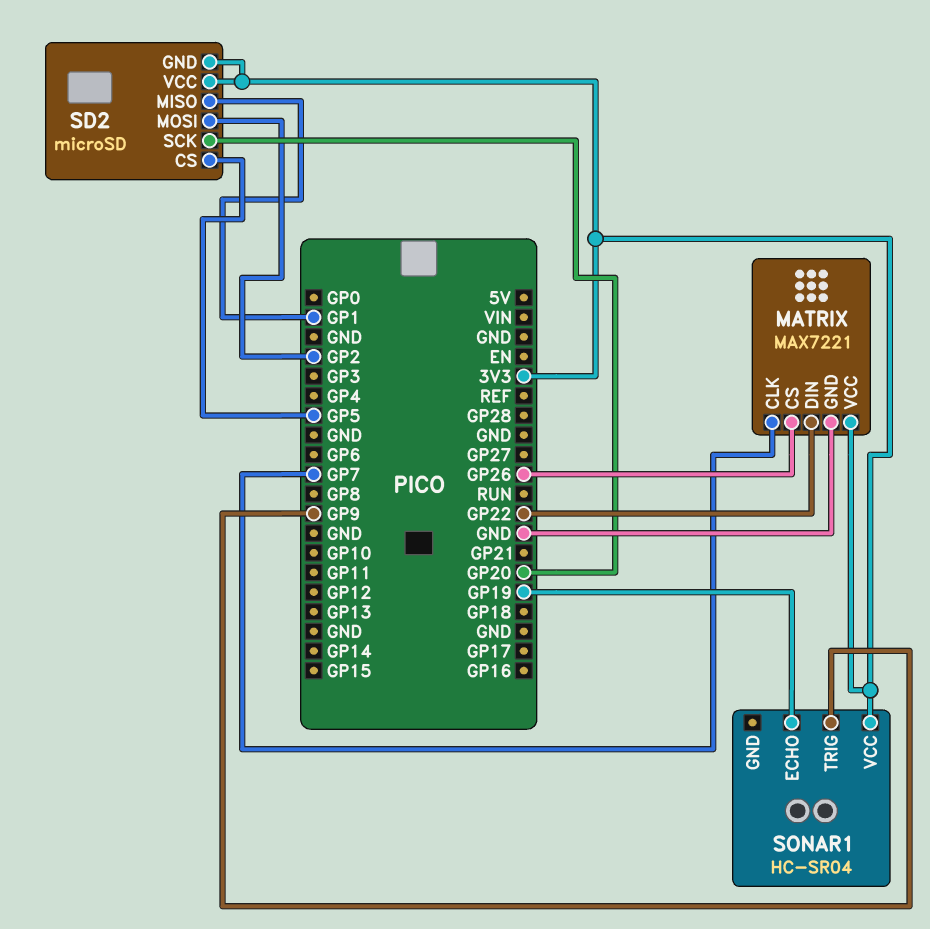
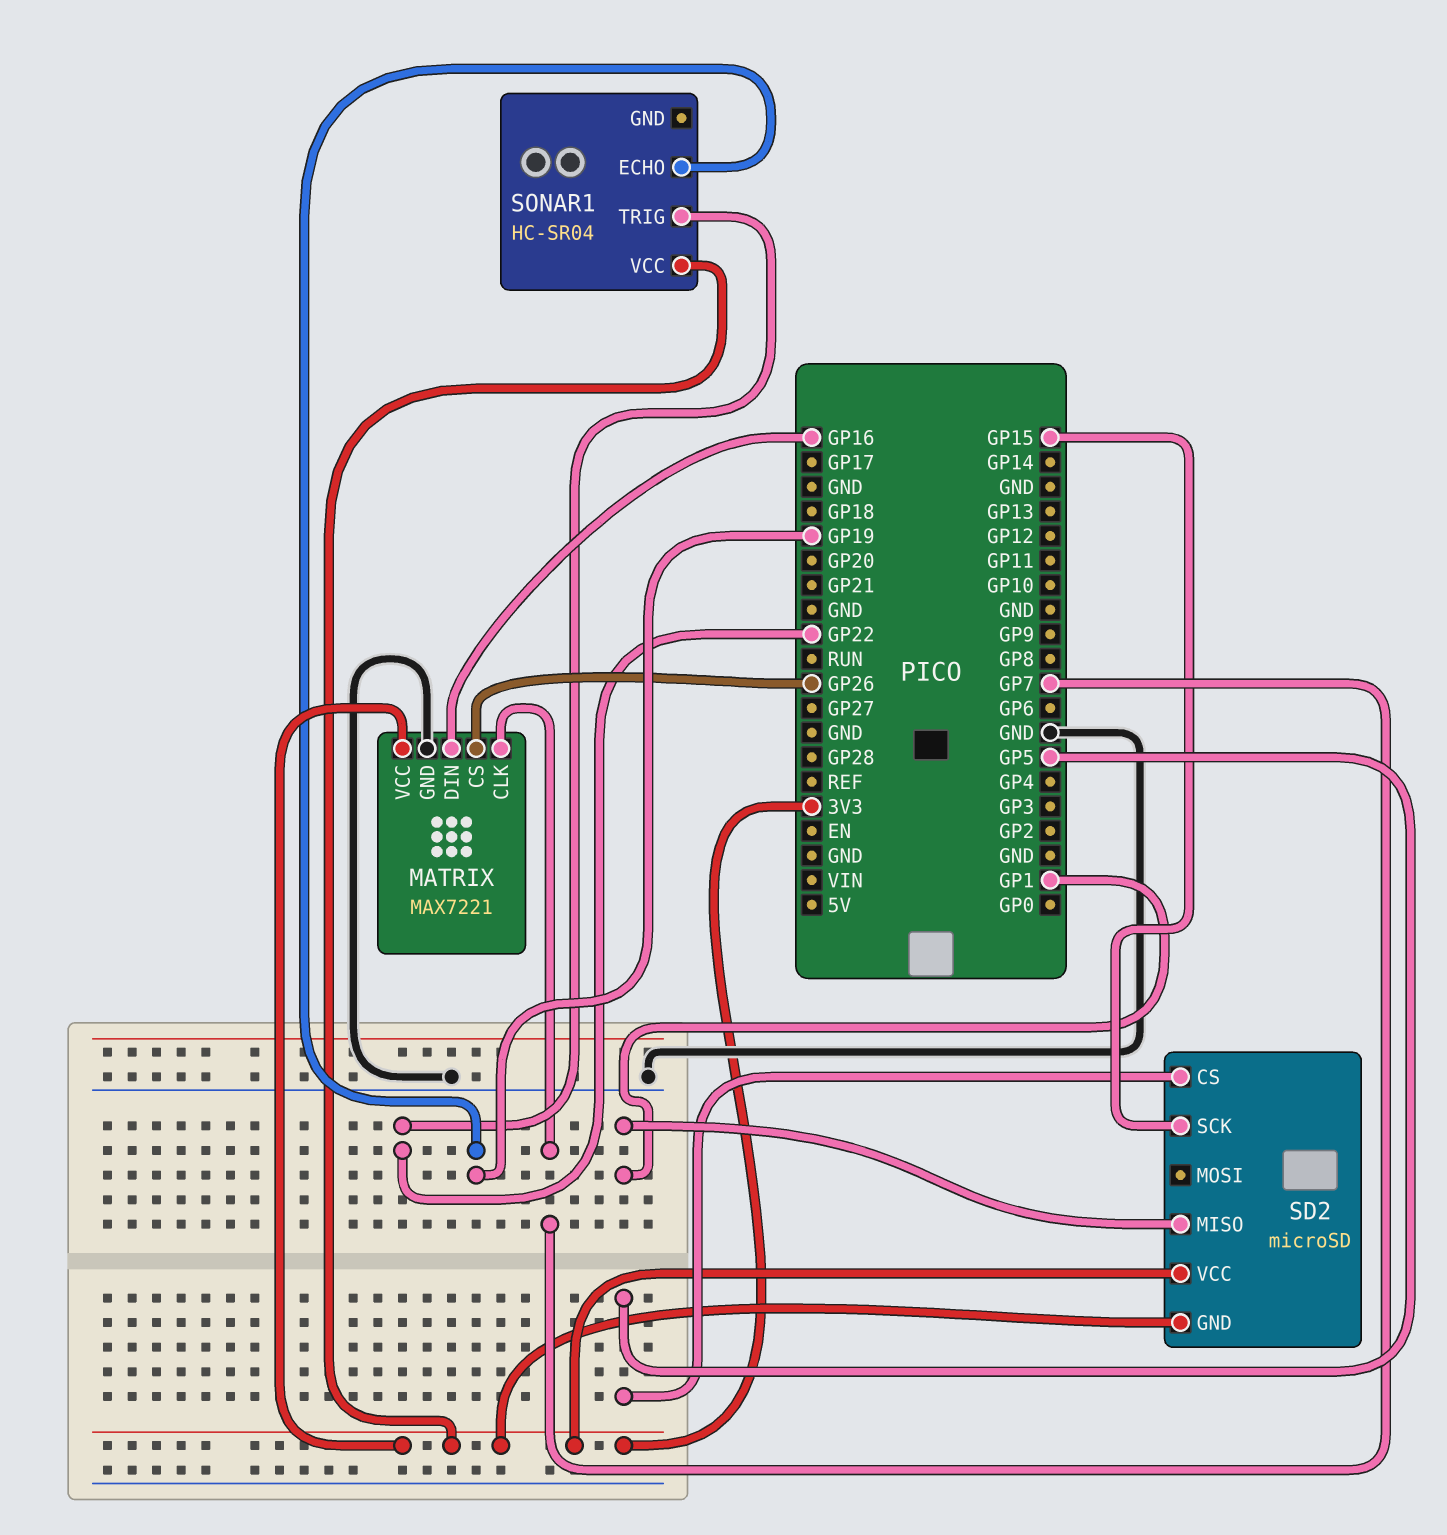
MATRIX pin DIN: GP22 -> GP16
SD2 pin MOSI: GP2 -> none
SD2 pin SCK: GP20 -> GP15
SONAR1 pin TRIG: GP9 -> GP22

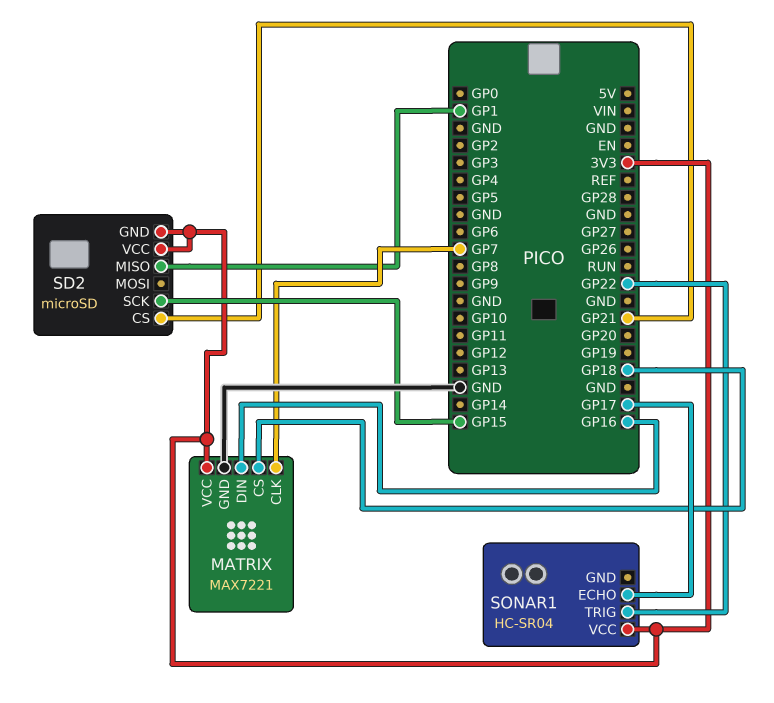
MATRIX pin CS: GP26 -> GP18
SD2 pin CS: GP5 -> GP21
SONAR1 pin ECHO: GP19 -> GP17

